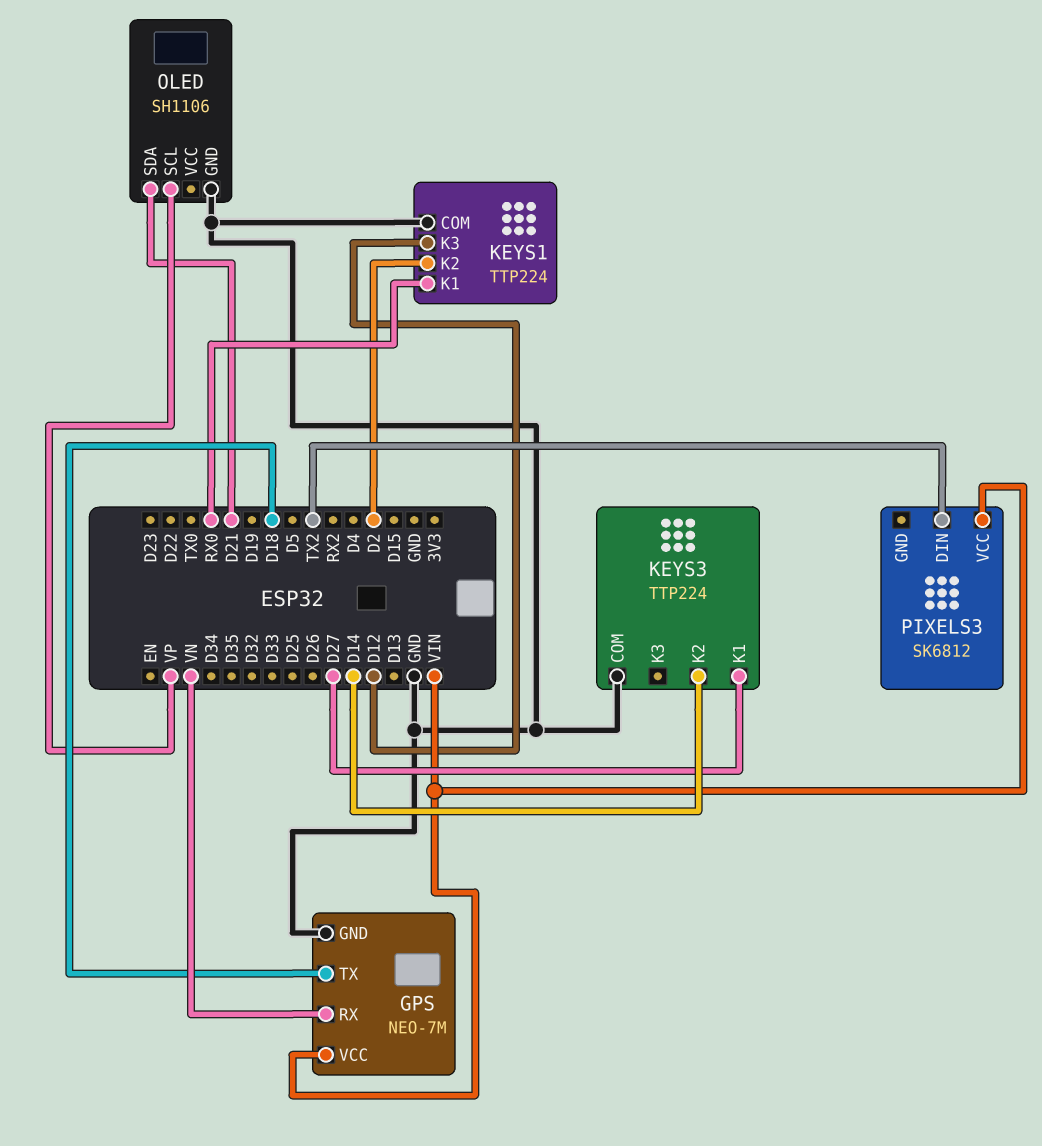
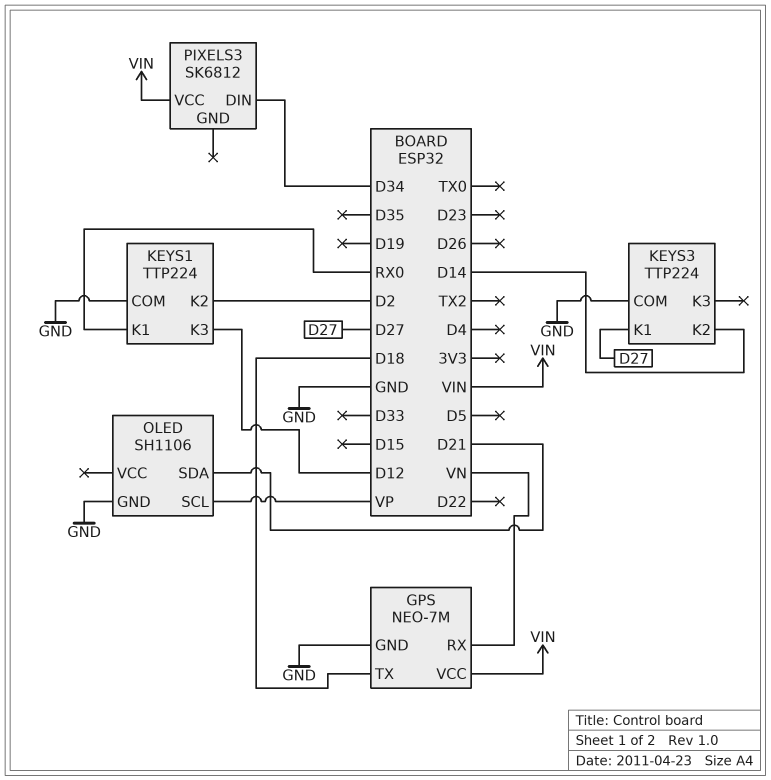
PIXELS3 pin DIN: TX2 -> D34

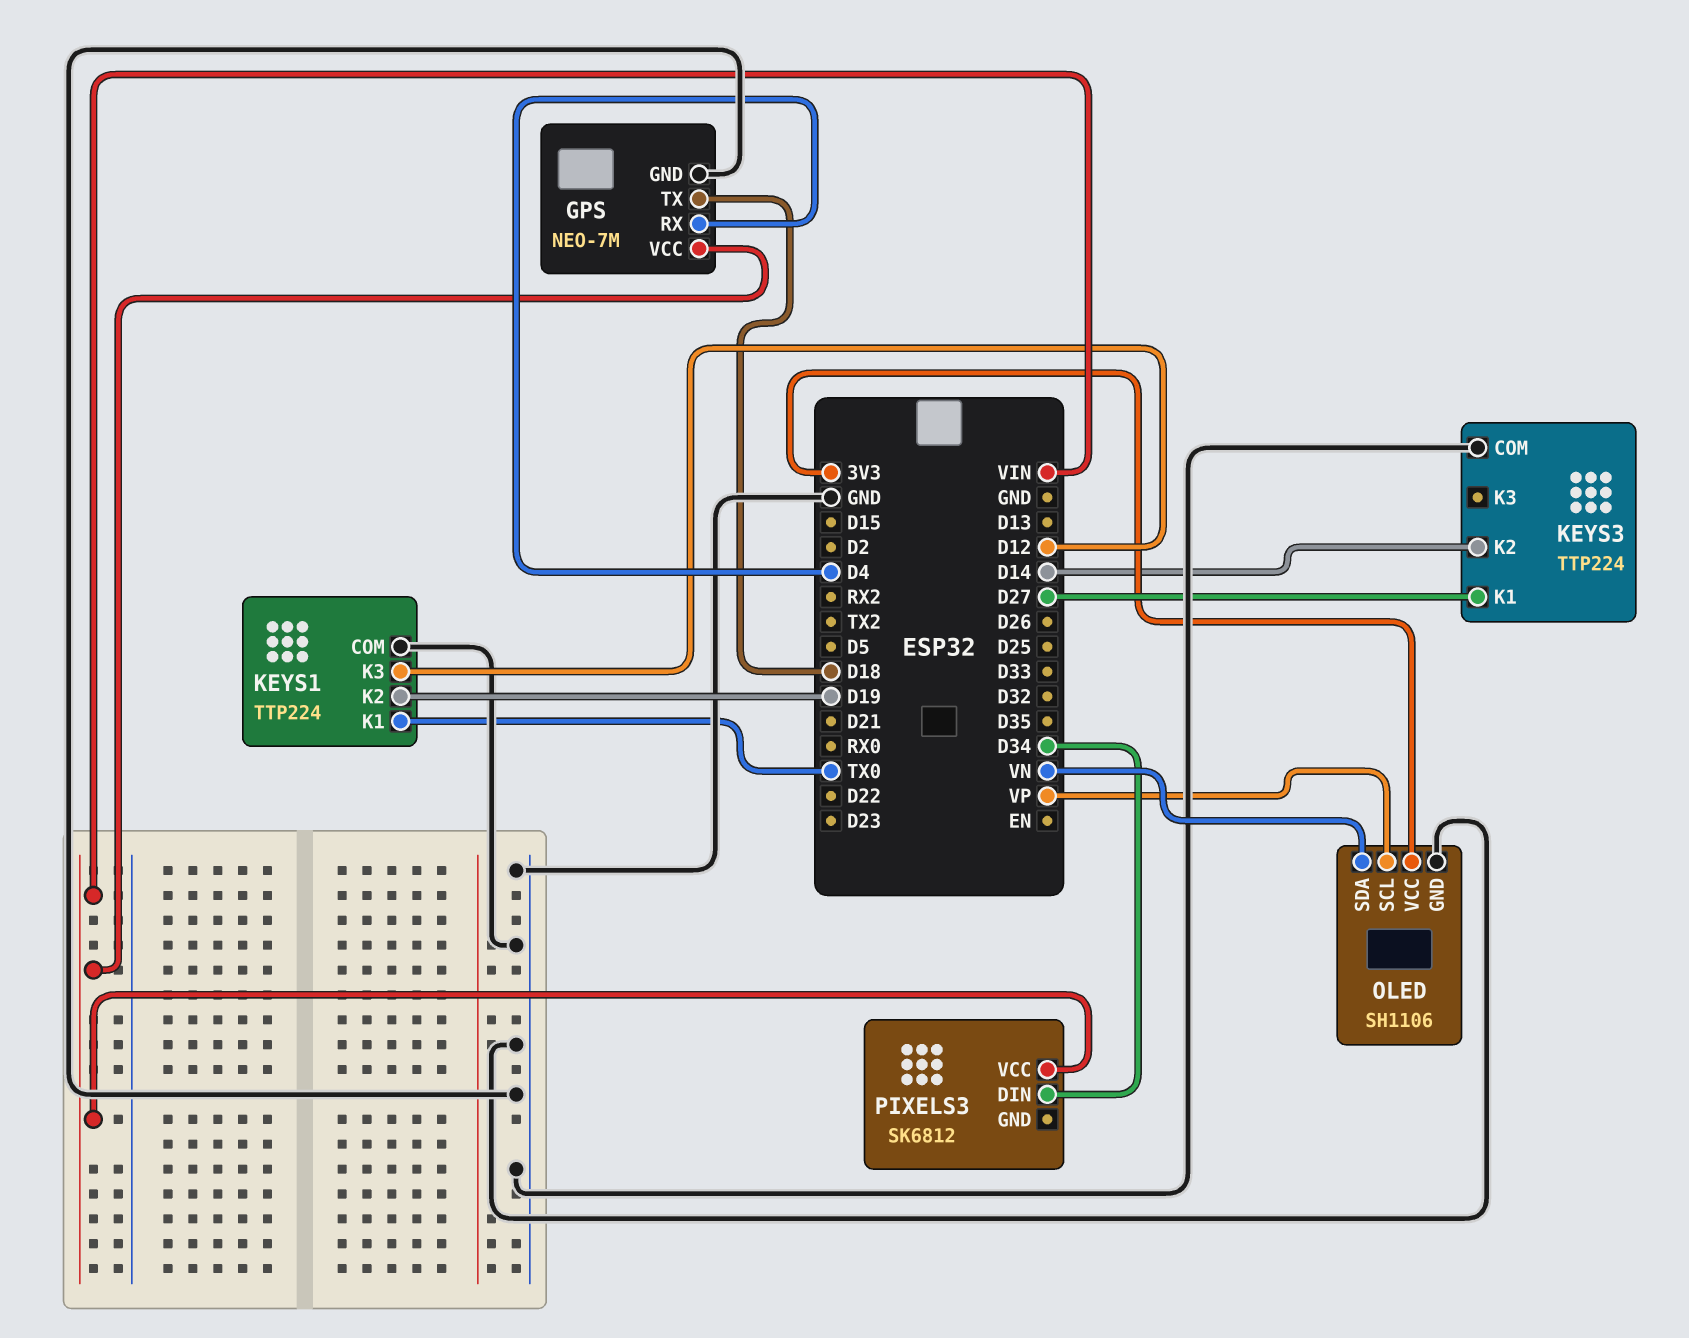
GPS pin RX: VN -> D4
KEYS1 pin K1: RX0 -> TX0
KEYS1 pin K2: D2 -> D19
OLED pin SDA: D21 -> VN
OLED pin VCC: none -> 3V3

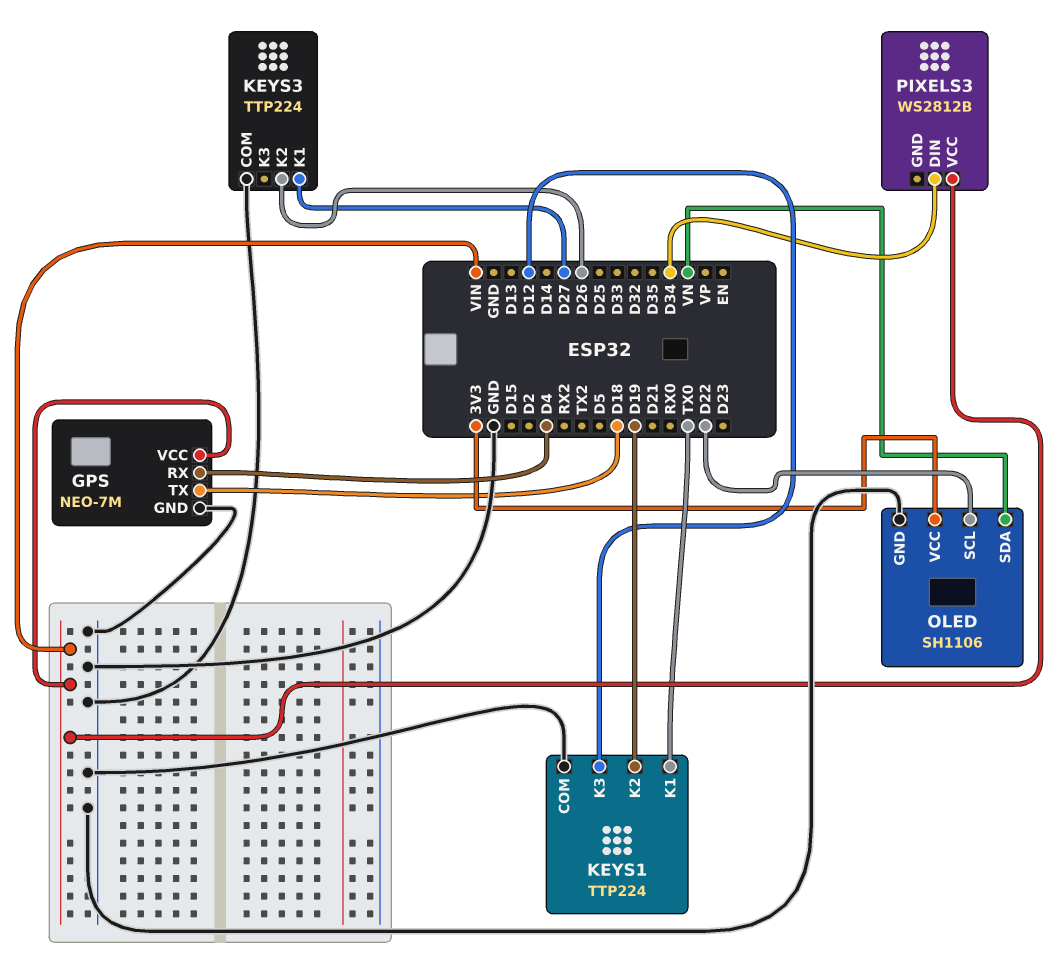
KEYS3 pin K2: D14 -> D26
OLED pin SCL: VP -> D22
PIXELS3: SK6812 -> WS2812B

